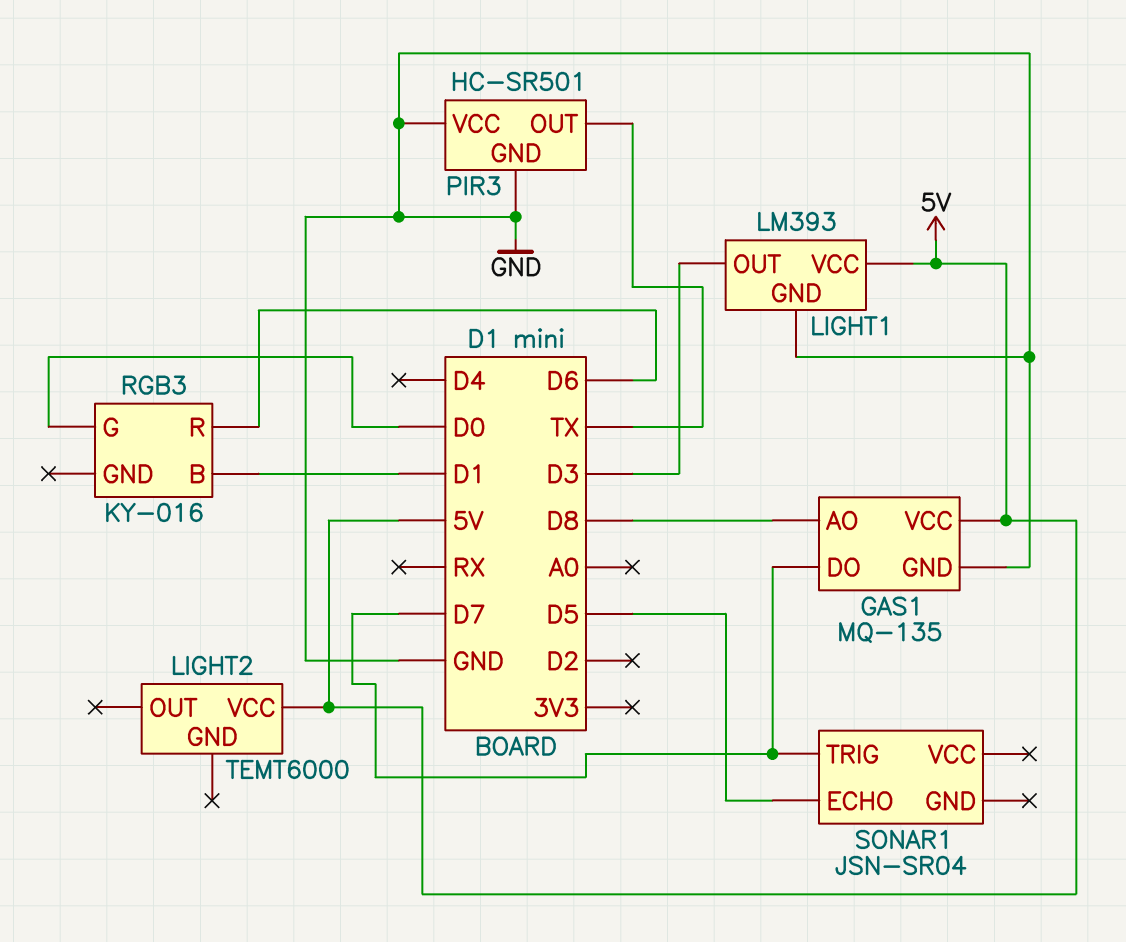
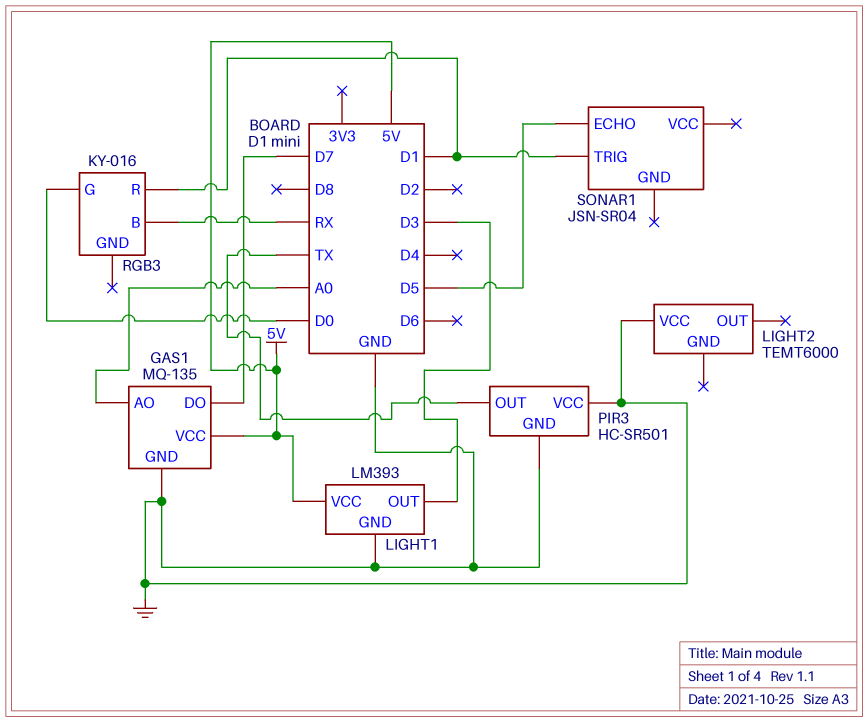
GAS1 pin AO: D8 -> A0
LIGHT2 pin VCC: 5V -> GND
RGB3 pin B: D1 -> RX
RGB3 pin R: D6 -> D1
SONAR1 pin TRIG: D7 -> D1

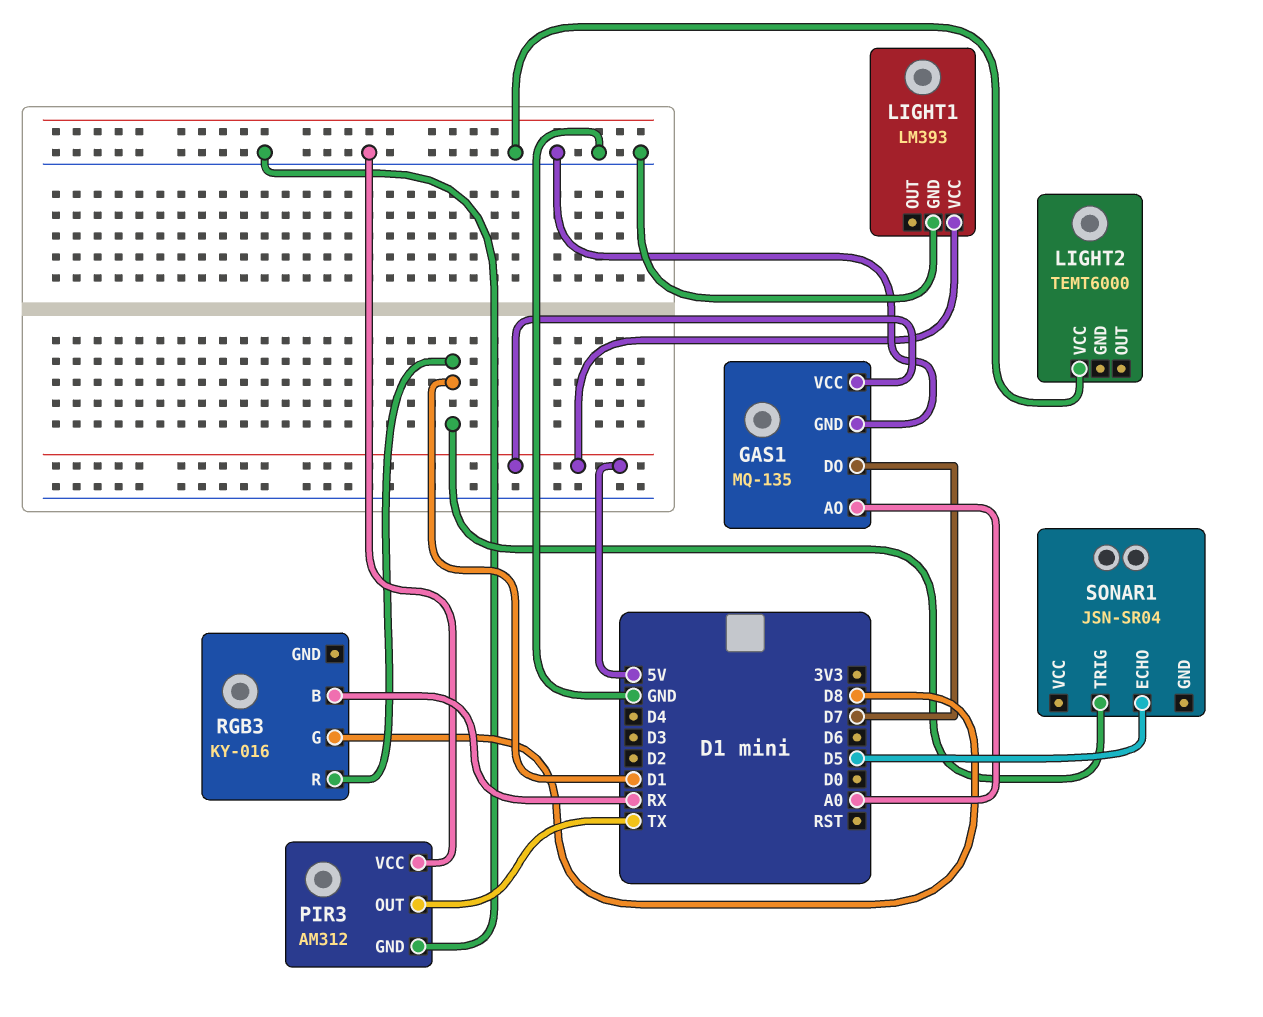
LIGHT1 pin OUT: D3 -> none
PIR3: HC-SR501 -> AM312
RGB3 pin G: D0 -> D8

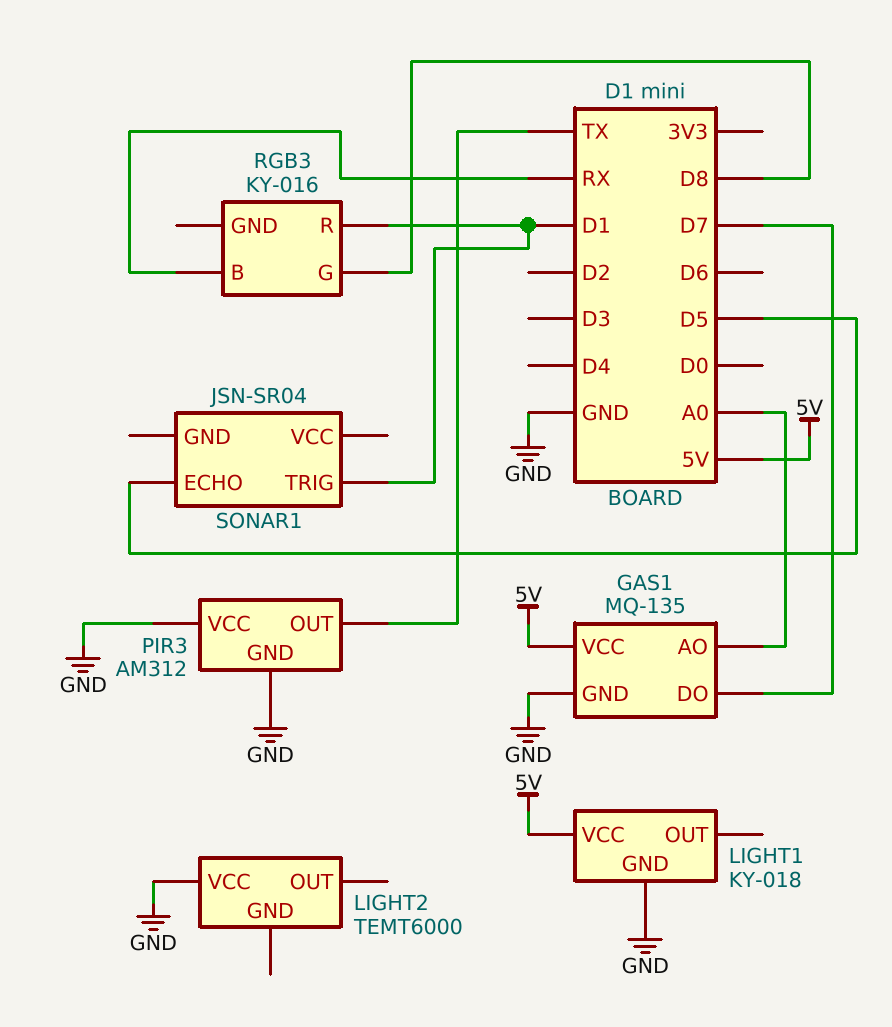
LIGHT1: LM393 -> KY-018

